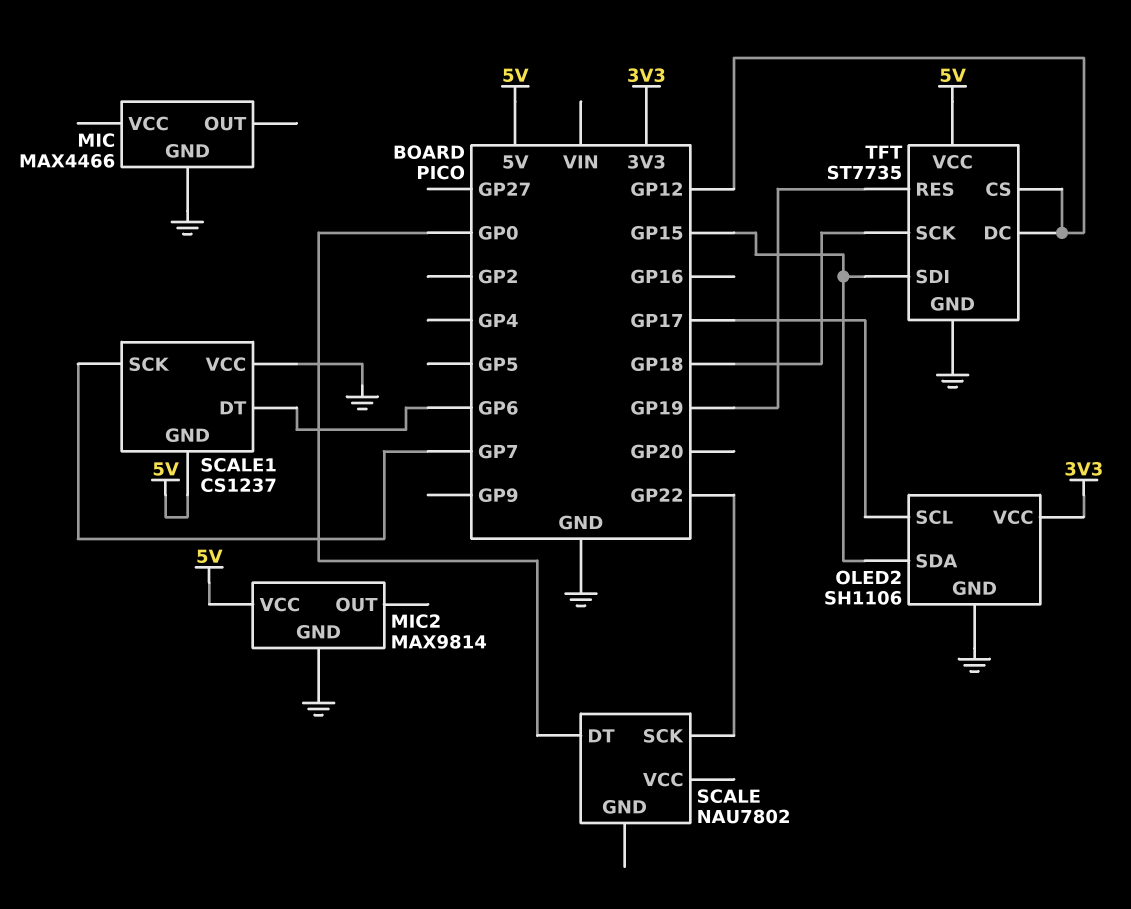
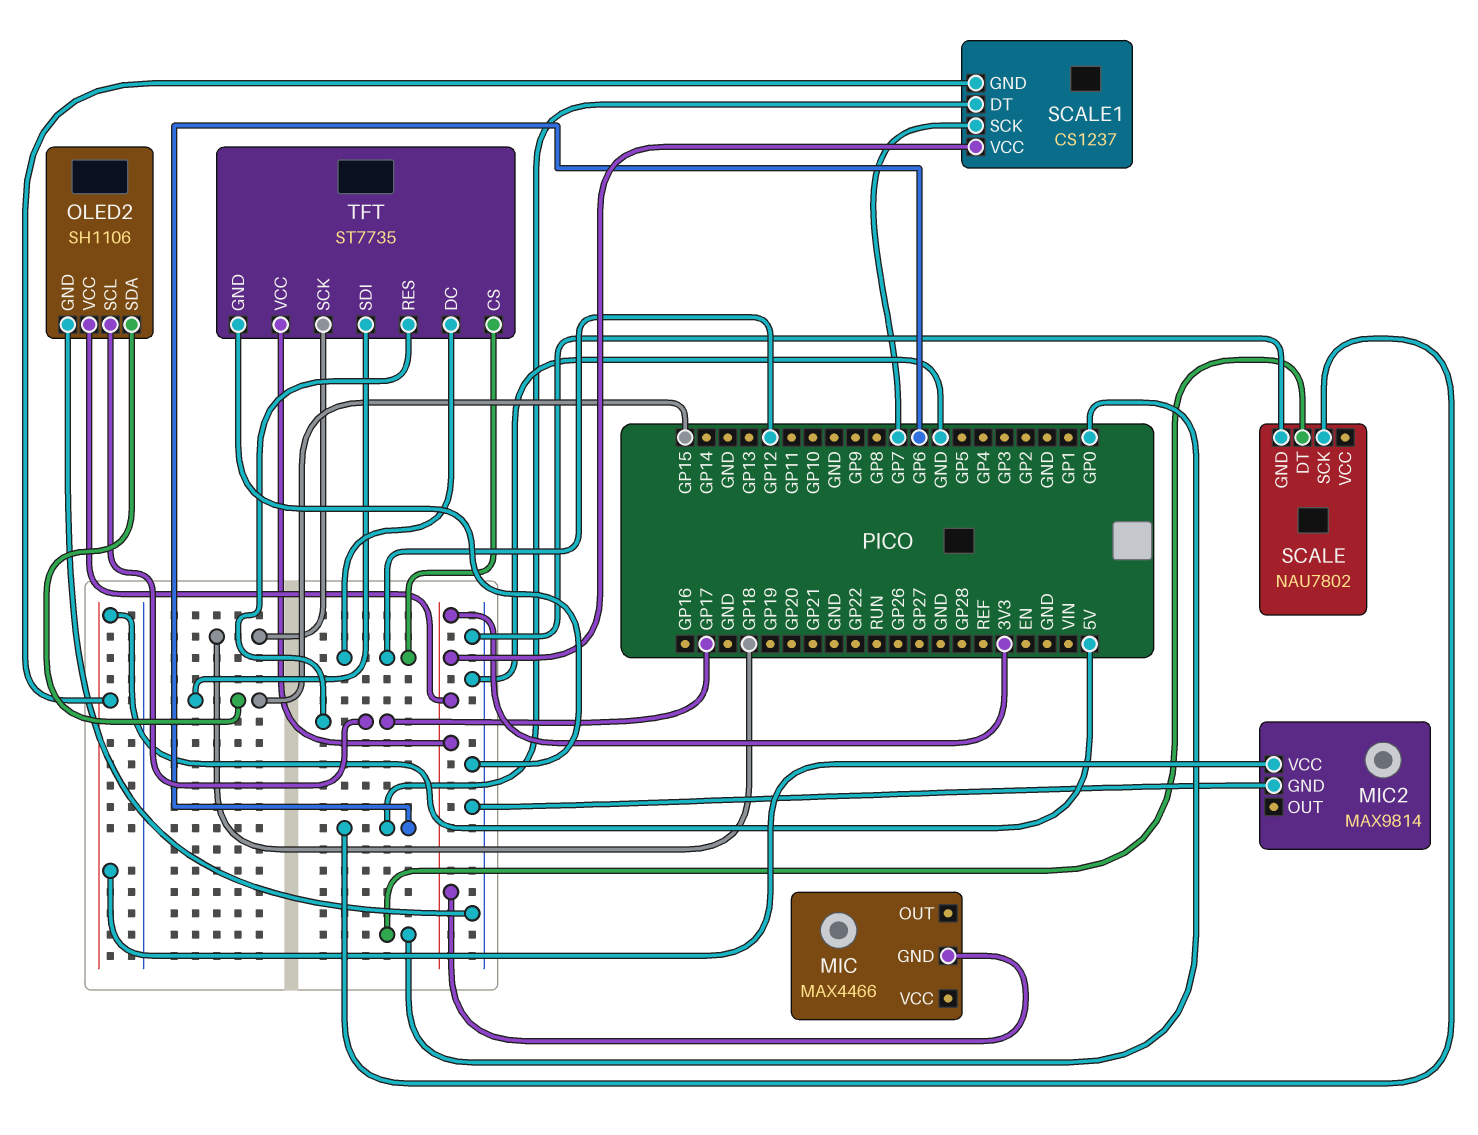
MIC pin GND: GND -> 3V3
SCALE pin GND: none -> GND
SCALE pin SCK: GP22 -> GP6
SCALE1 pin VCC: GND -> 3V3
TFT pin RES: GP19 -> GP17
TFT pin VCC: 5V -> 3V3

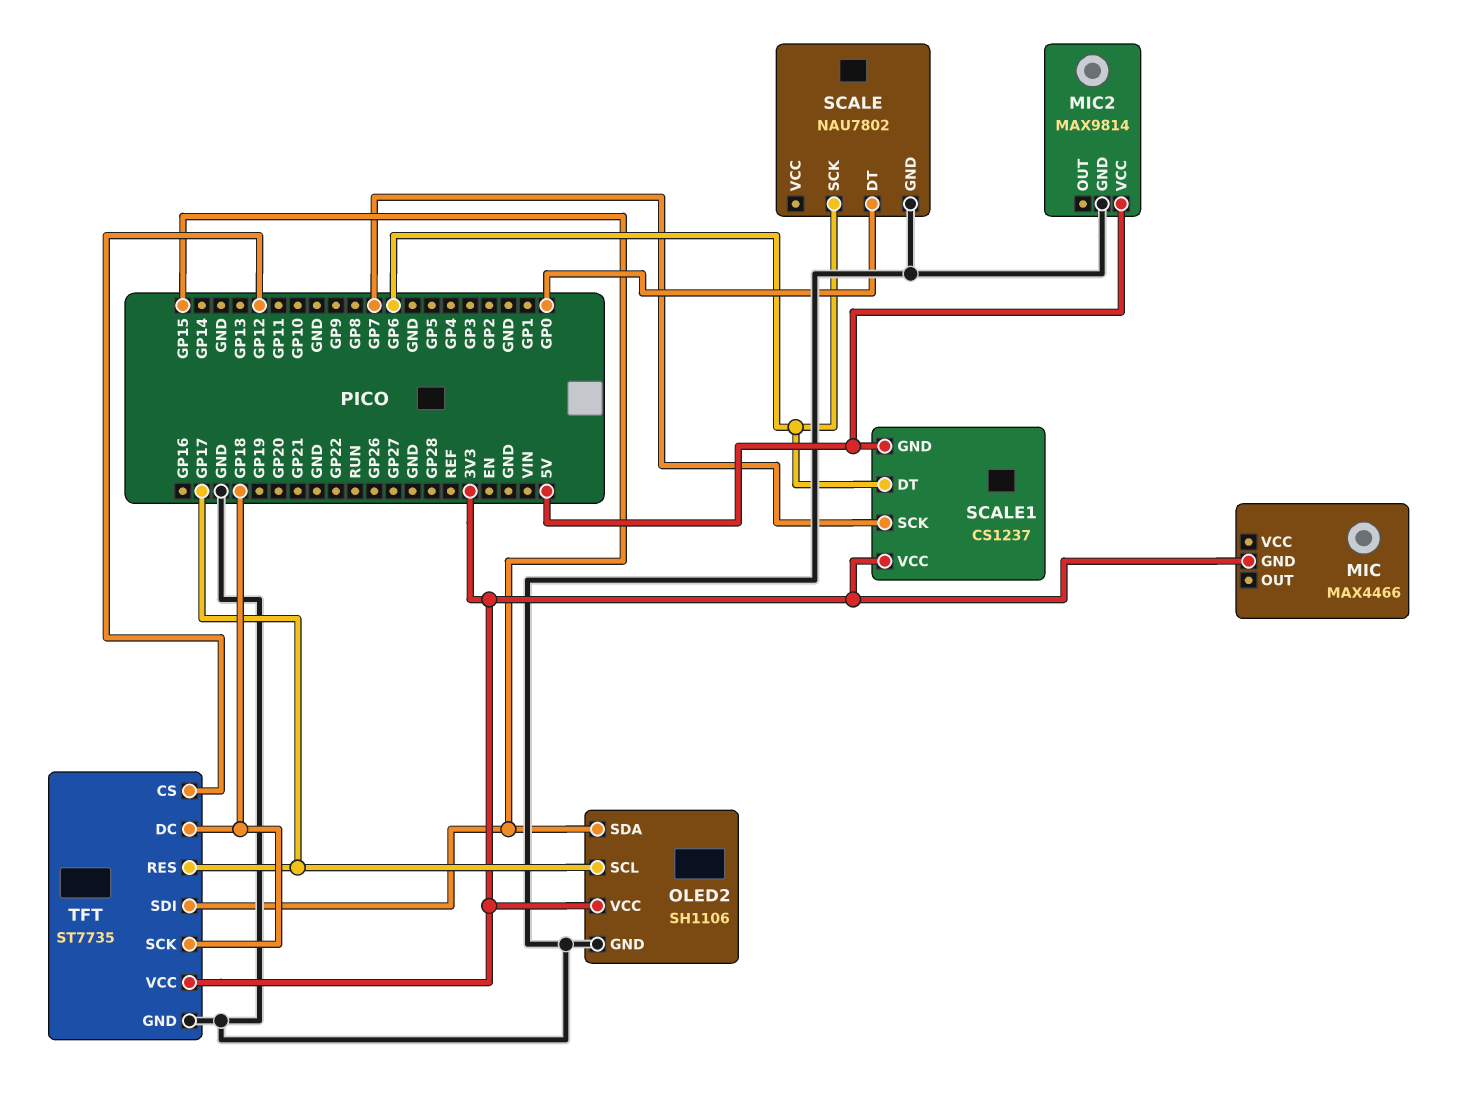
TFT pin DC: GP12 -> GP18

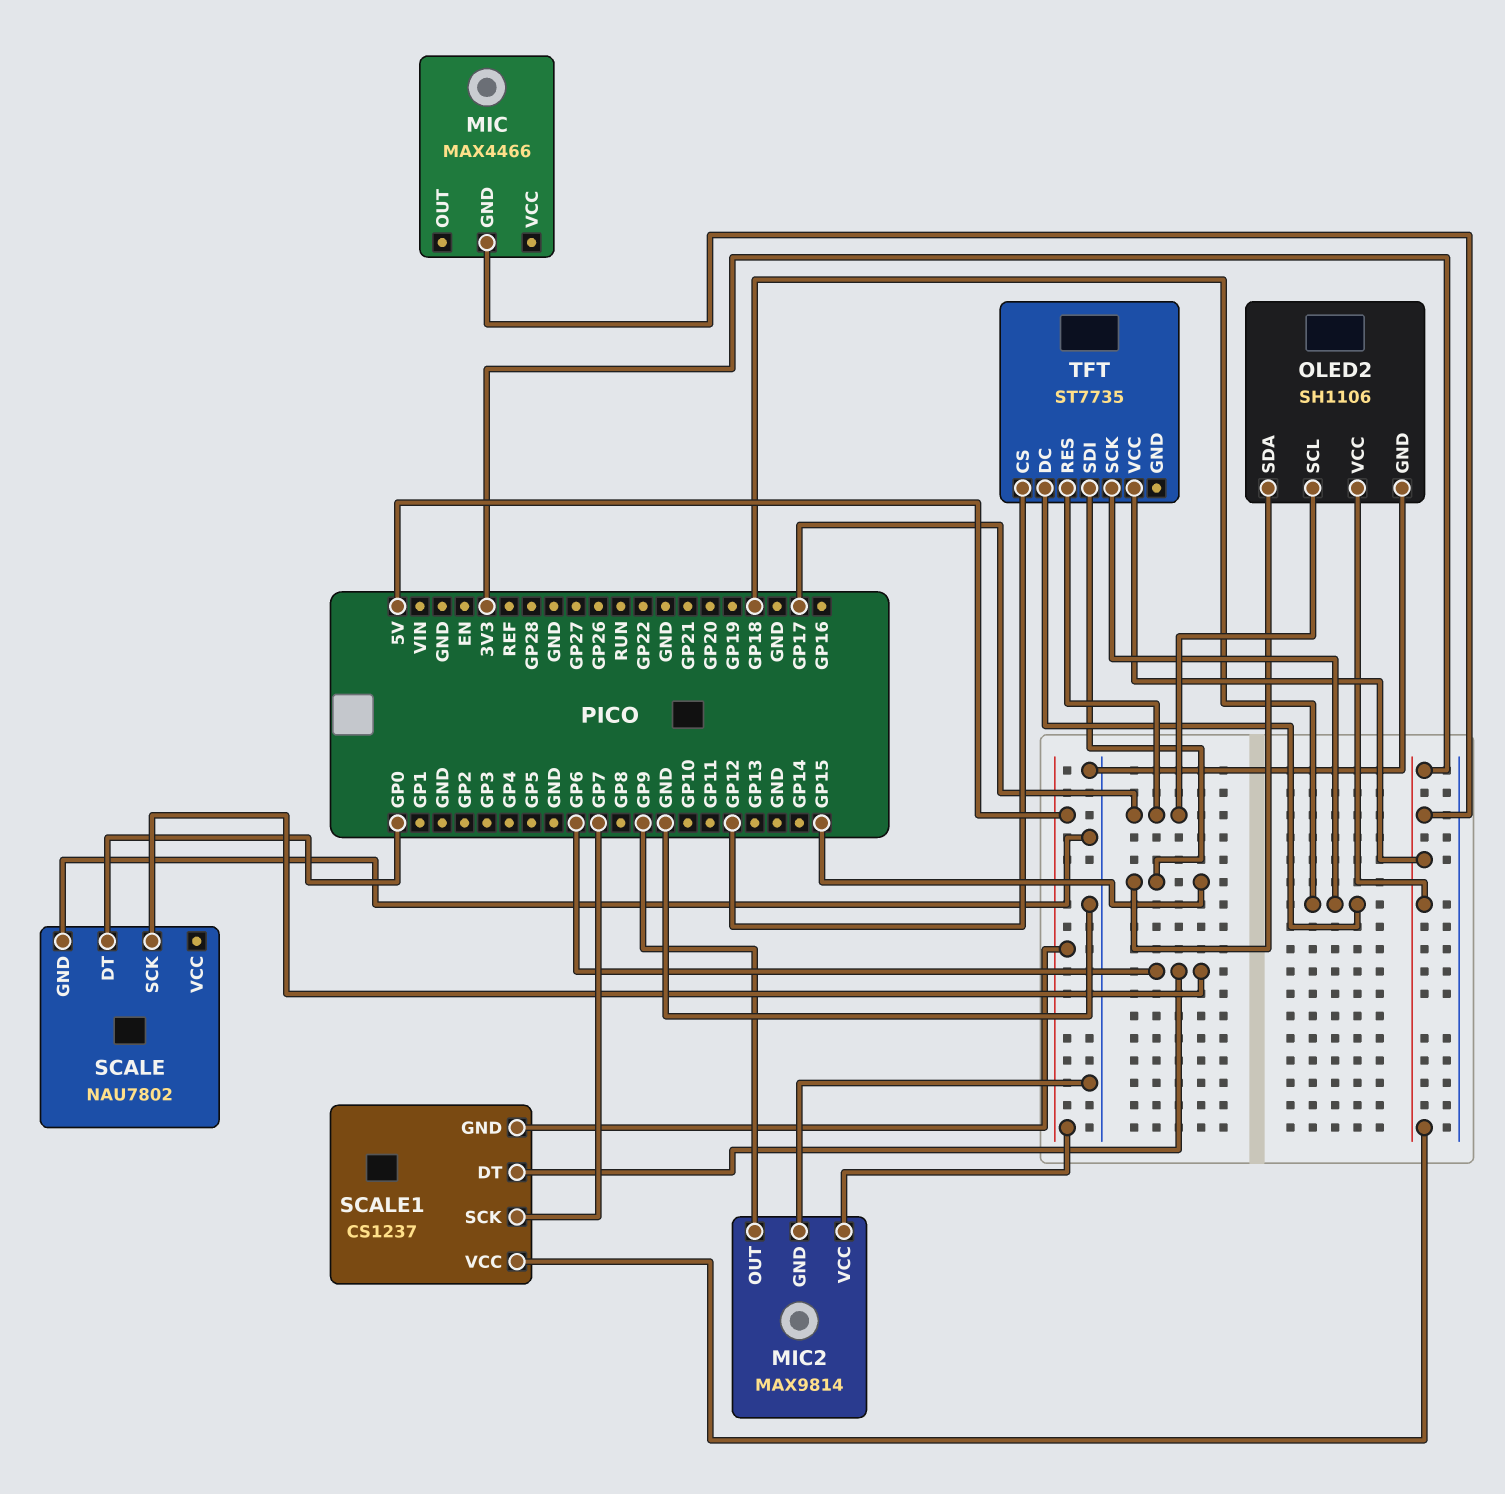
MIC2 pin OUT: none -> GP9
TFT pin GND: GND -> none

